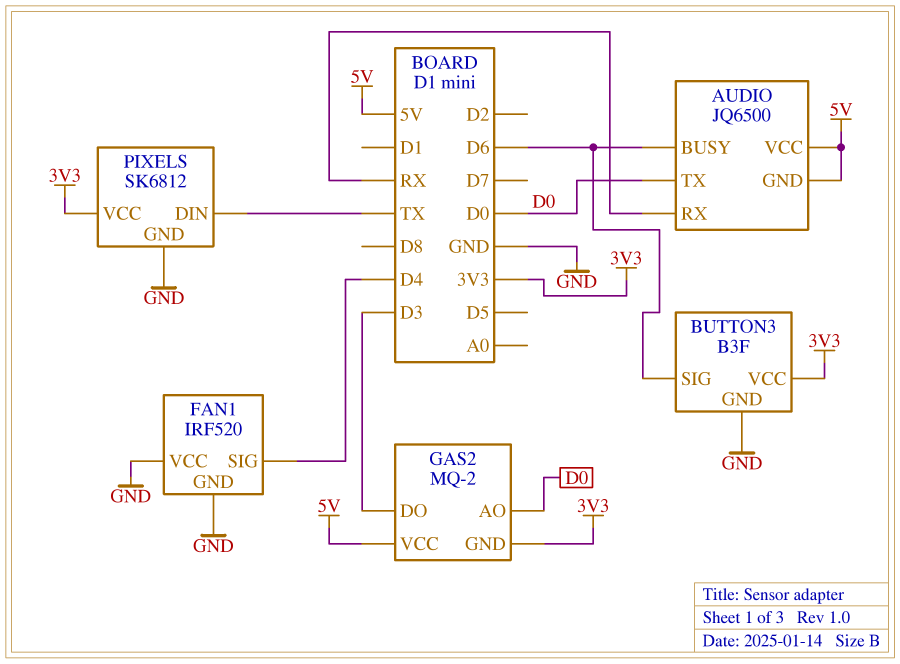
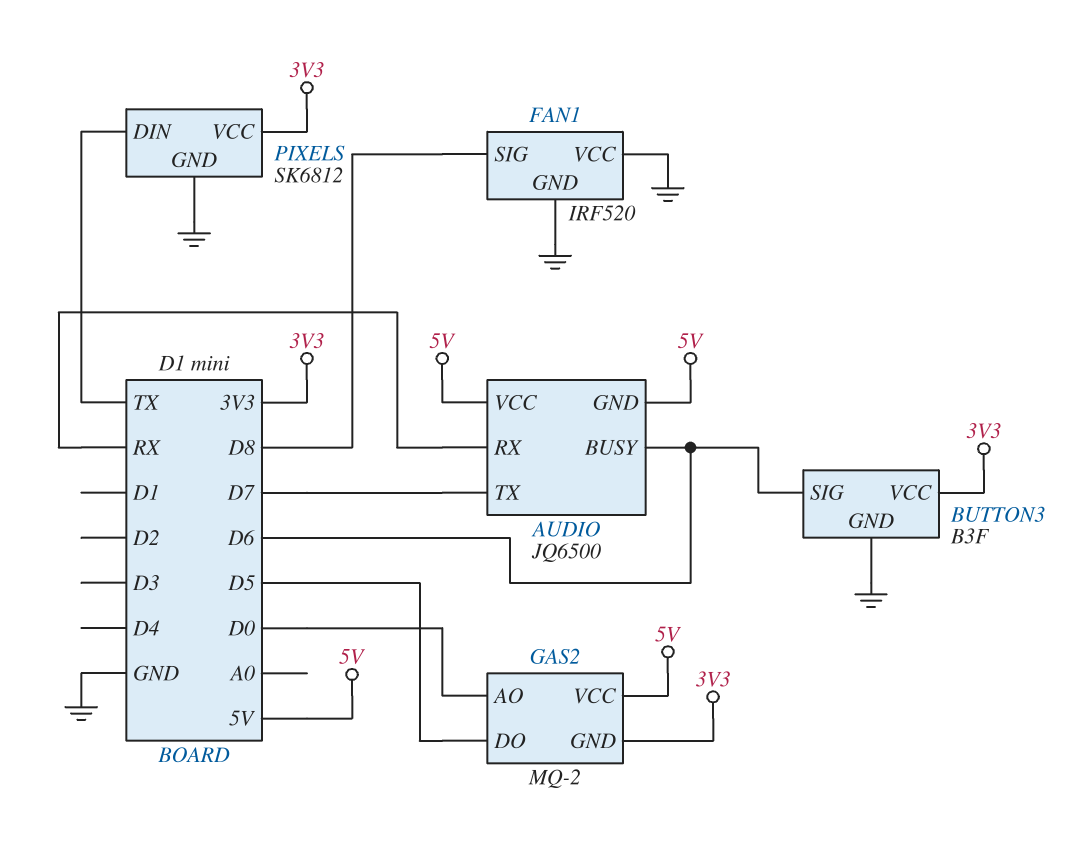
AUDIO pin TX: D0 -> D7
FAN1 pin SIG: D4 -> D8
GAS2 pin DO: D3 -> D5

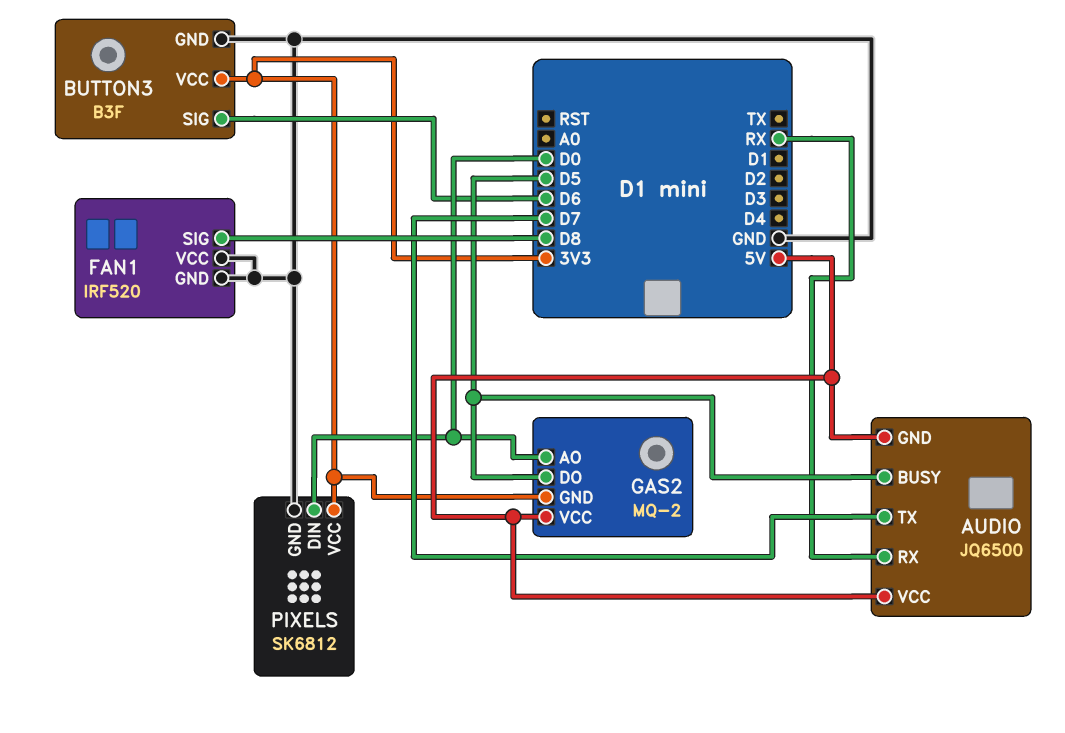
AUDIO pin BUSY: D6 -> D5
PIXELS pin DIN: TX -> D0

